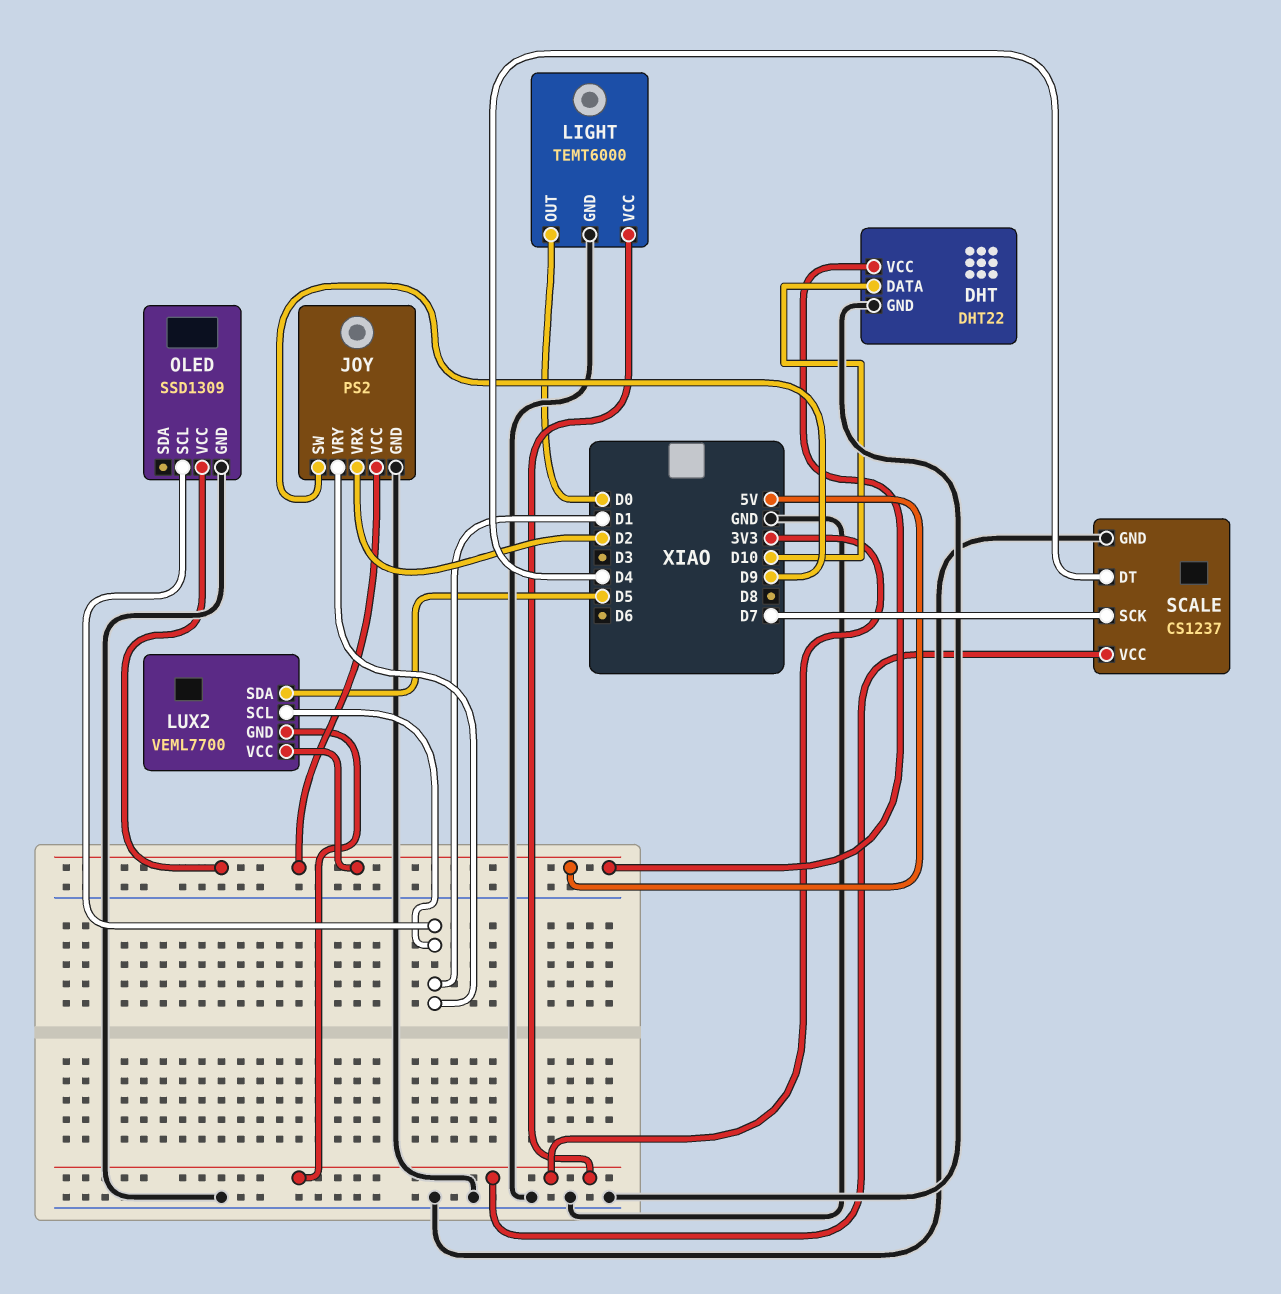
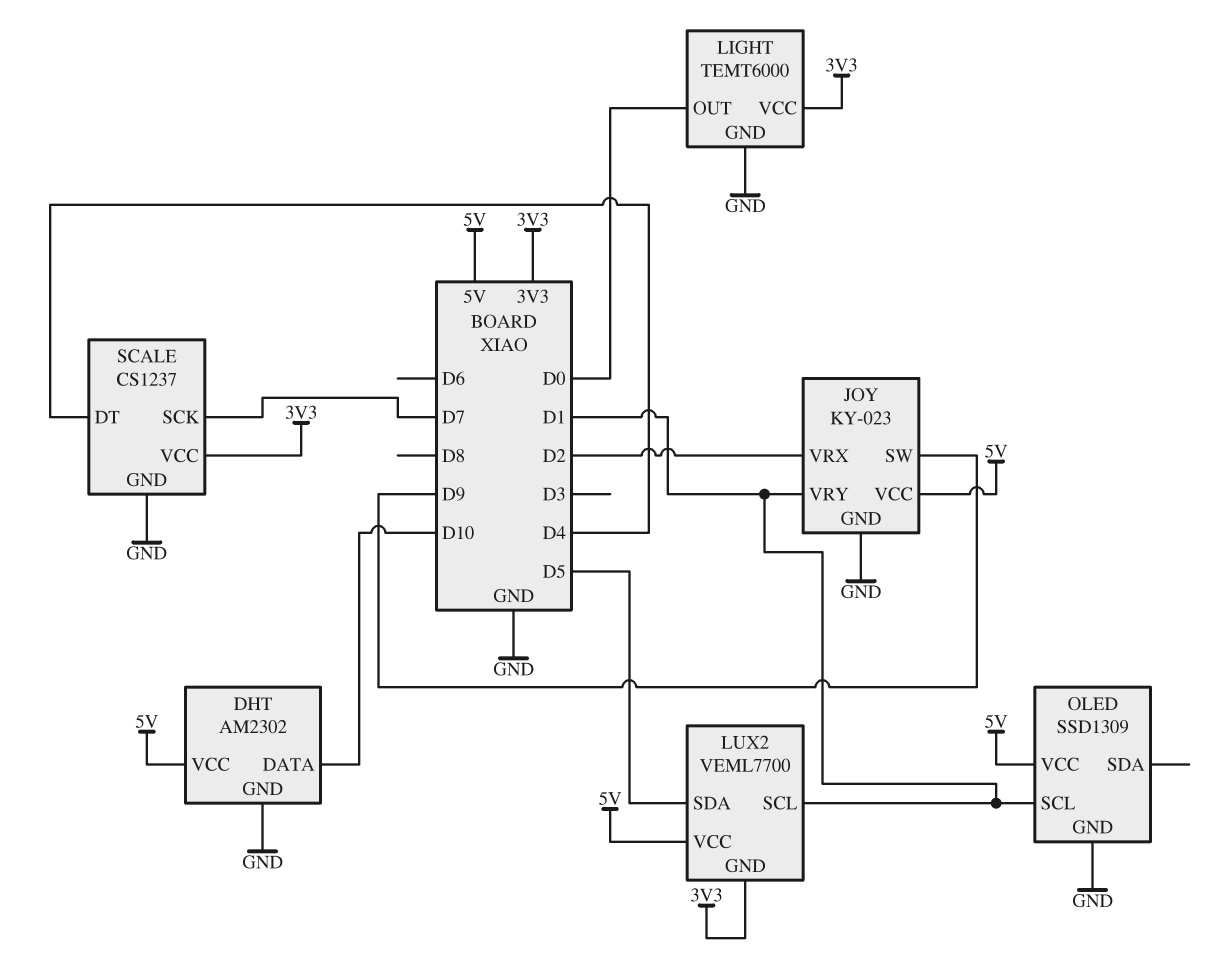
DHT: DHT22 -> AM2302
JOY: PS2 -> KY-023

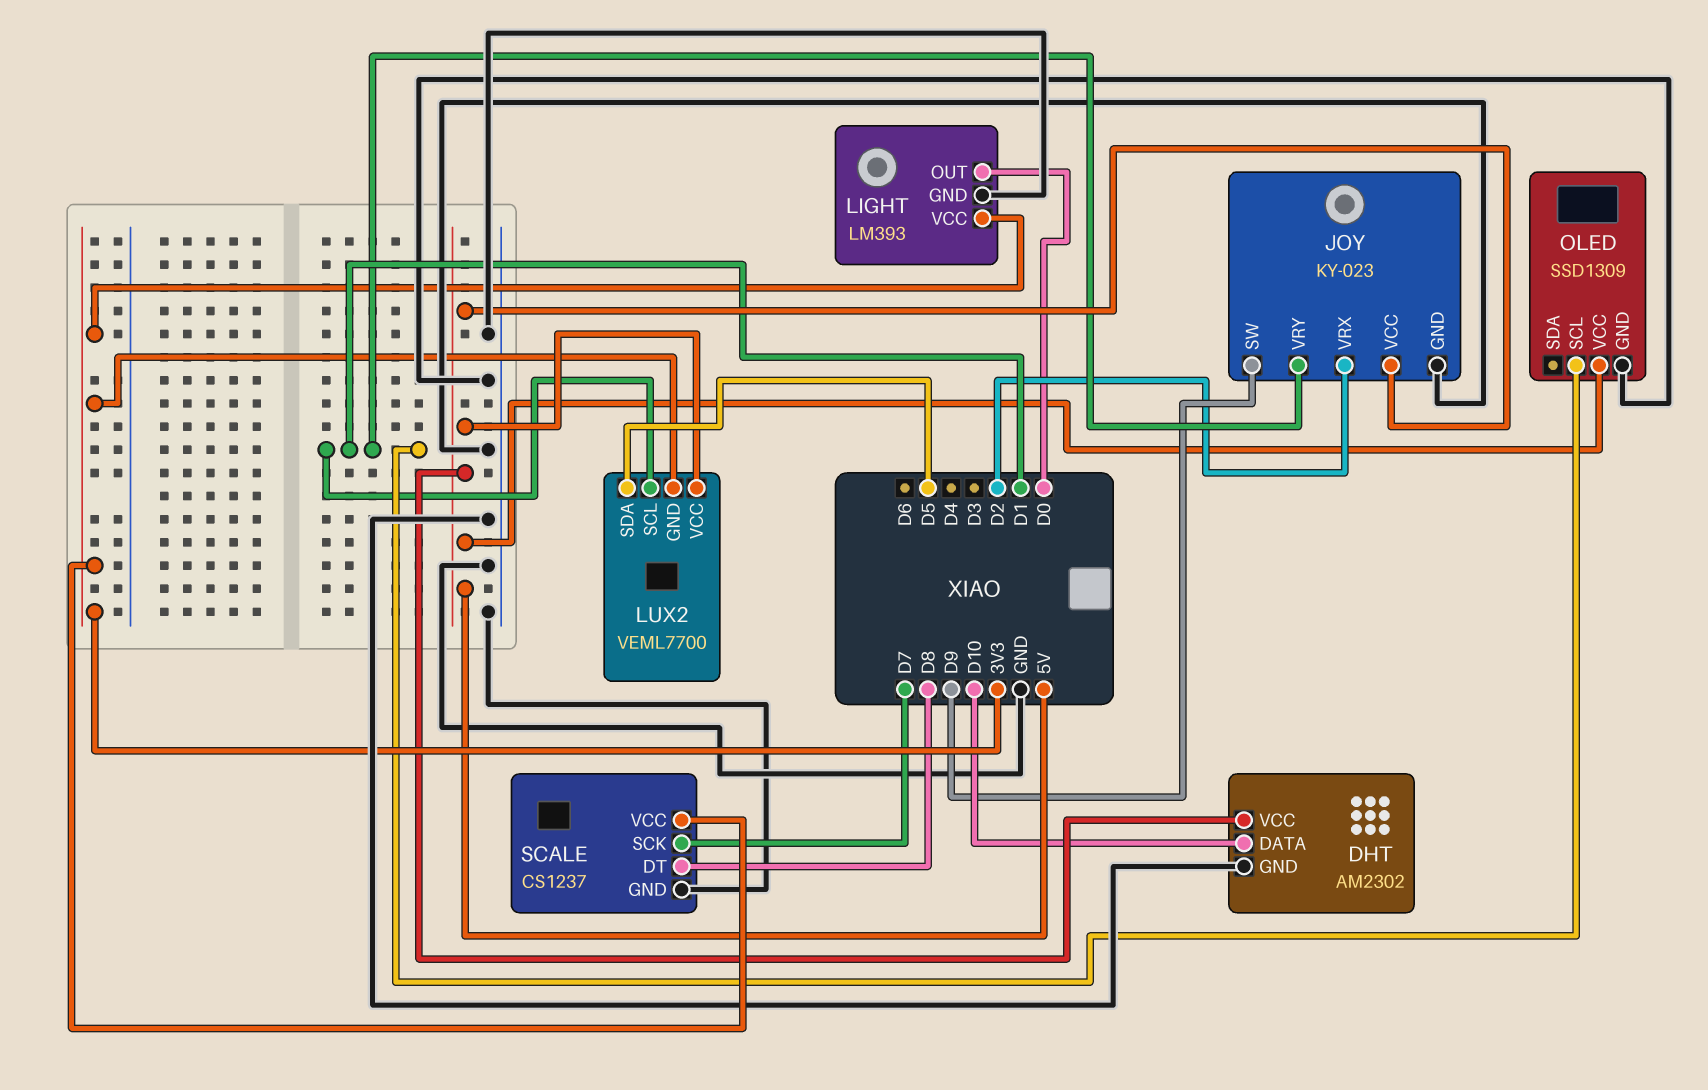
LIGHT: TEMT6000 -> LM393
SCALE pin DT: D4 -> D8

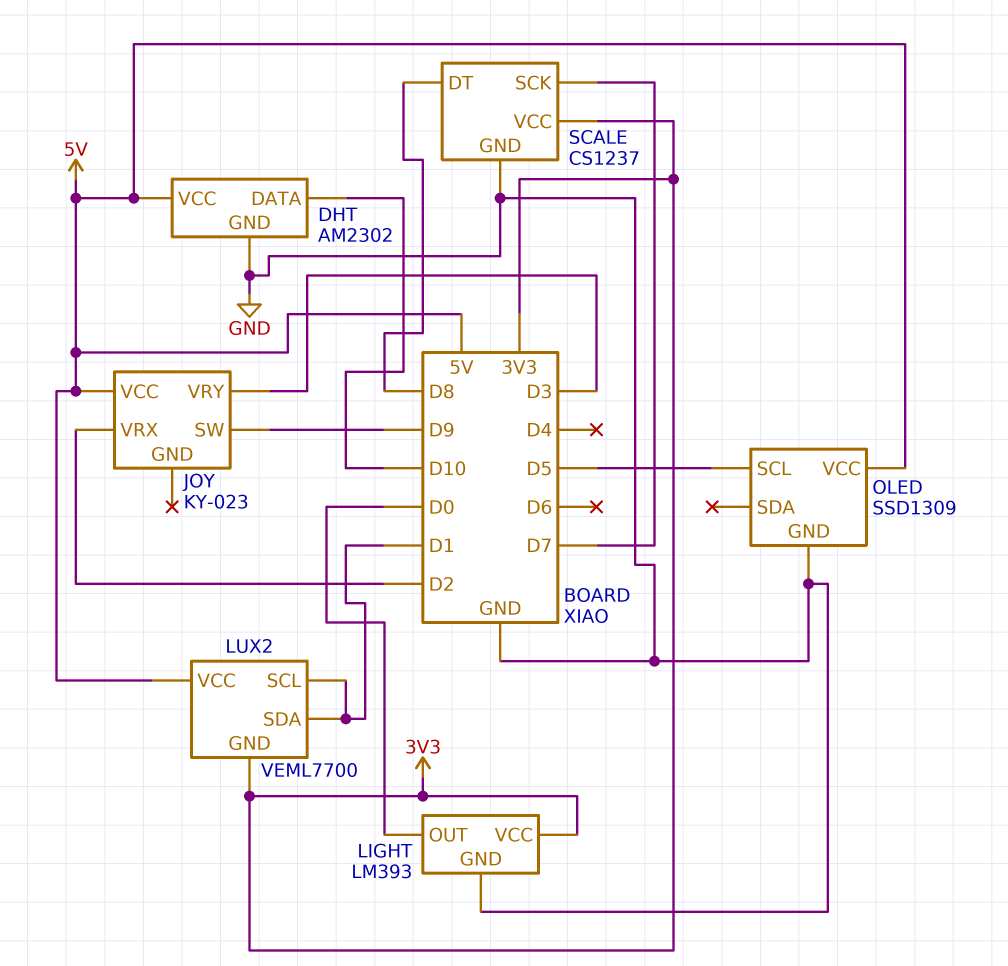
JOY pin GND: GND -> none
JOY pin VRY: D1 -> D3
LUX2 pin SDA: D5 -> D1
OLED pin SCL: D1 -> D5

